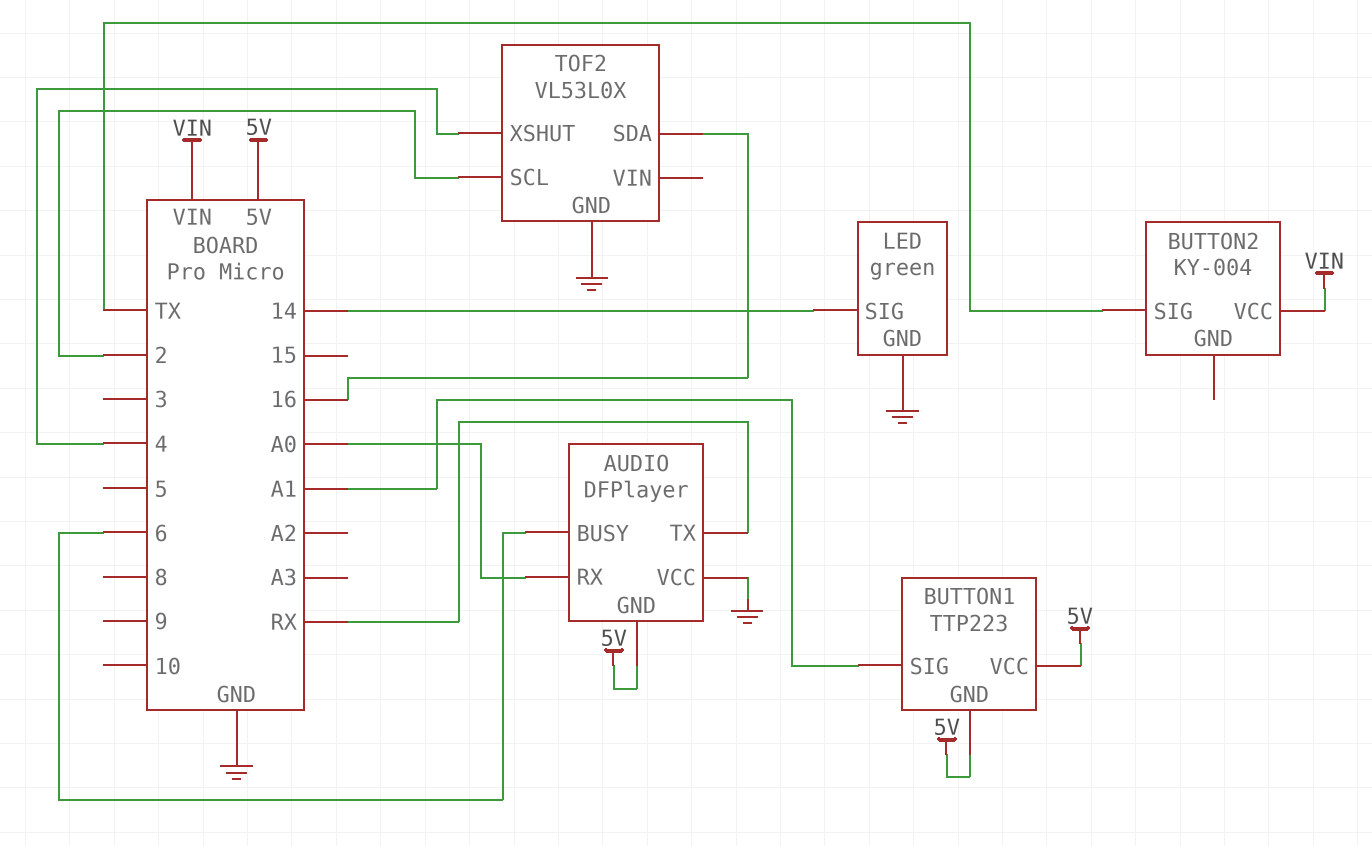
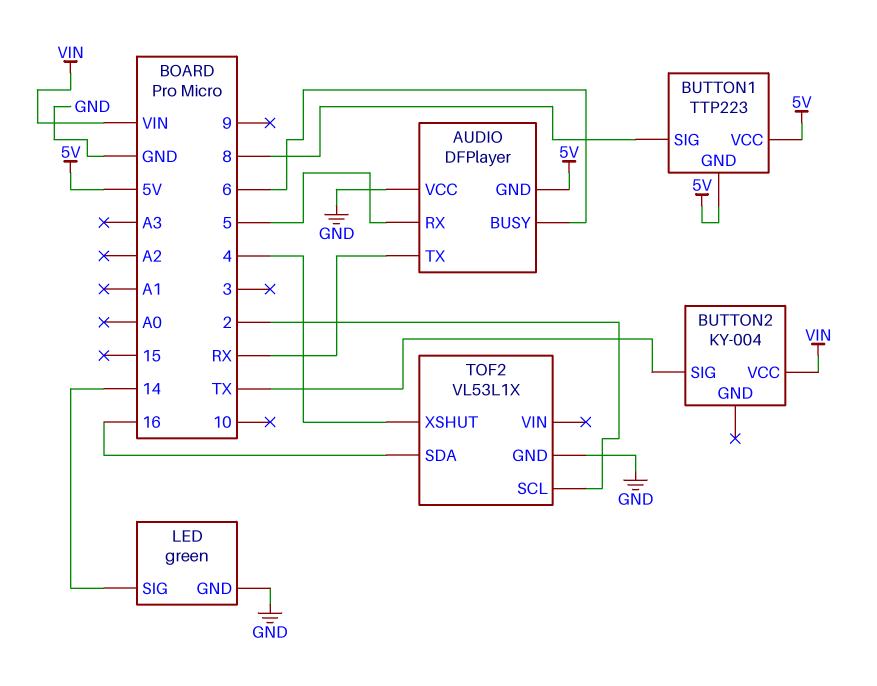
AUDIO pin RX: A0 -> 5
BUTTON1 pin SIG: A1 -> 8
TOF2: VL53L0X -> VL53L1X

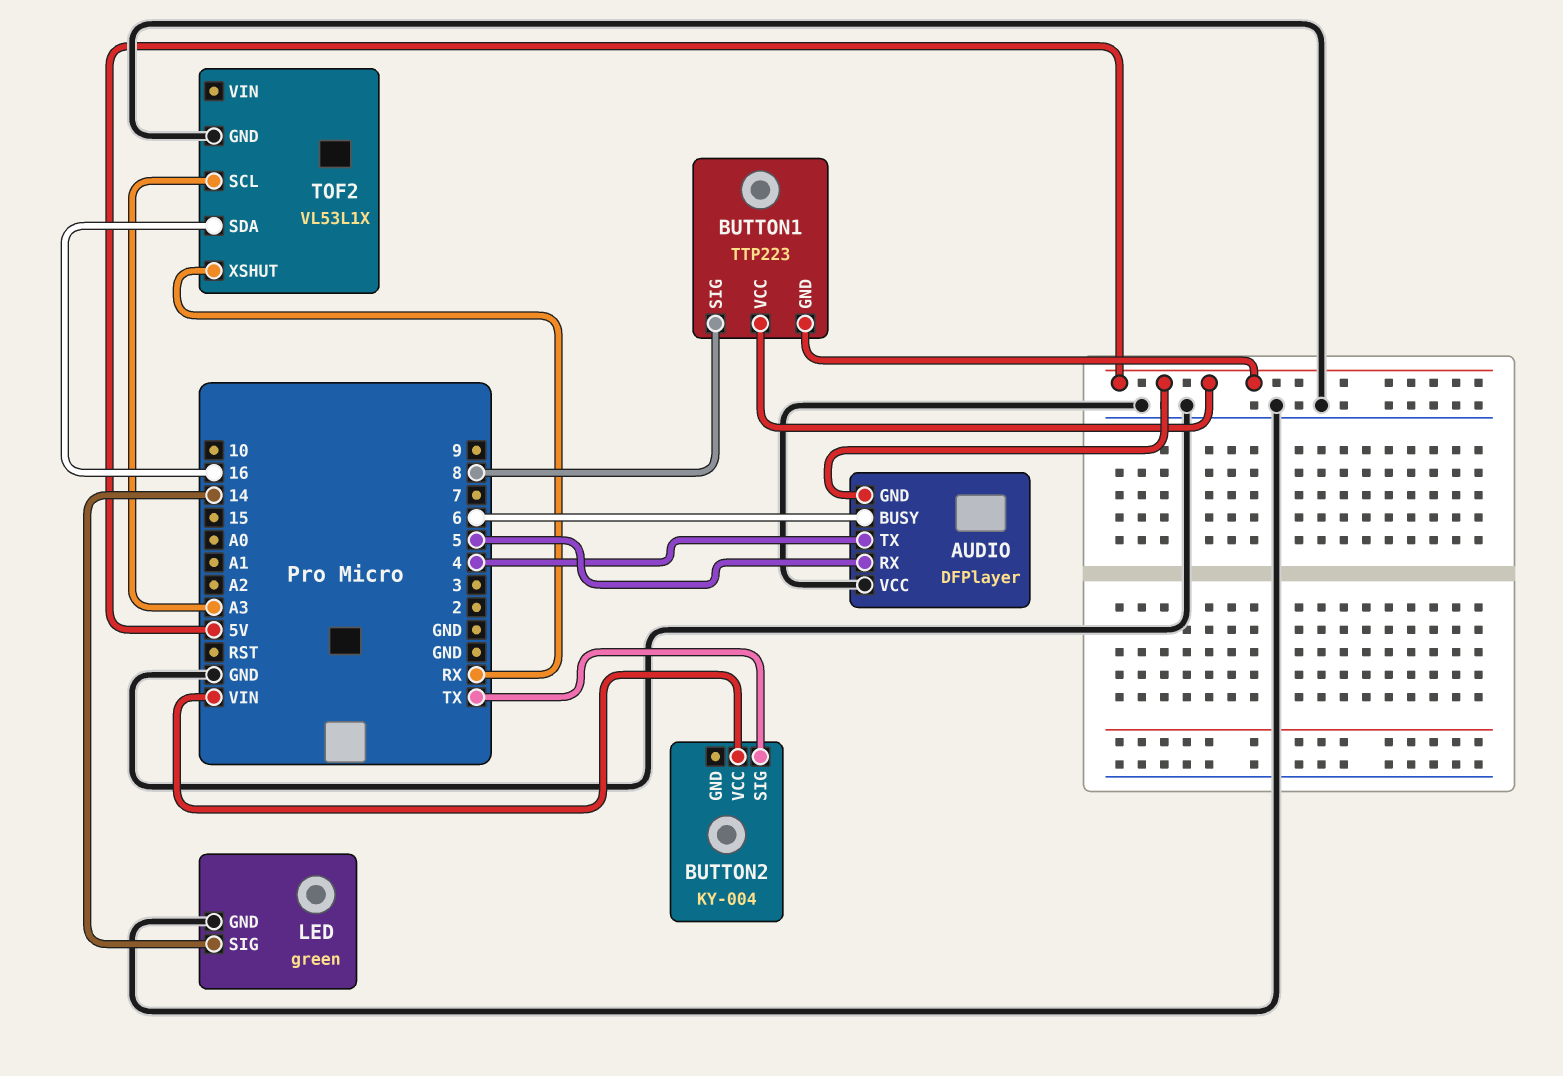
AUDIO pin TX: RX -> 4
TOF2 pin SCL: 2 -> A3
TOF2 pin XSHUT: 4 -> RX

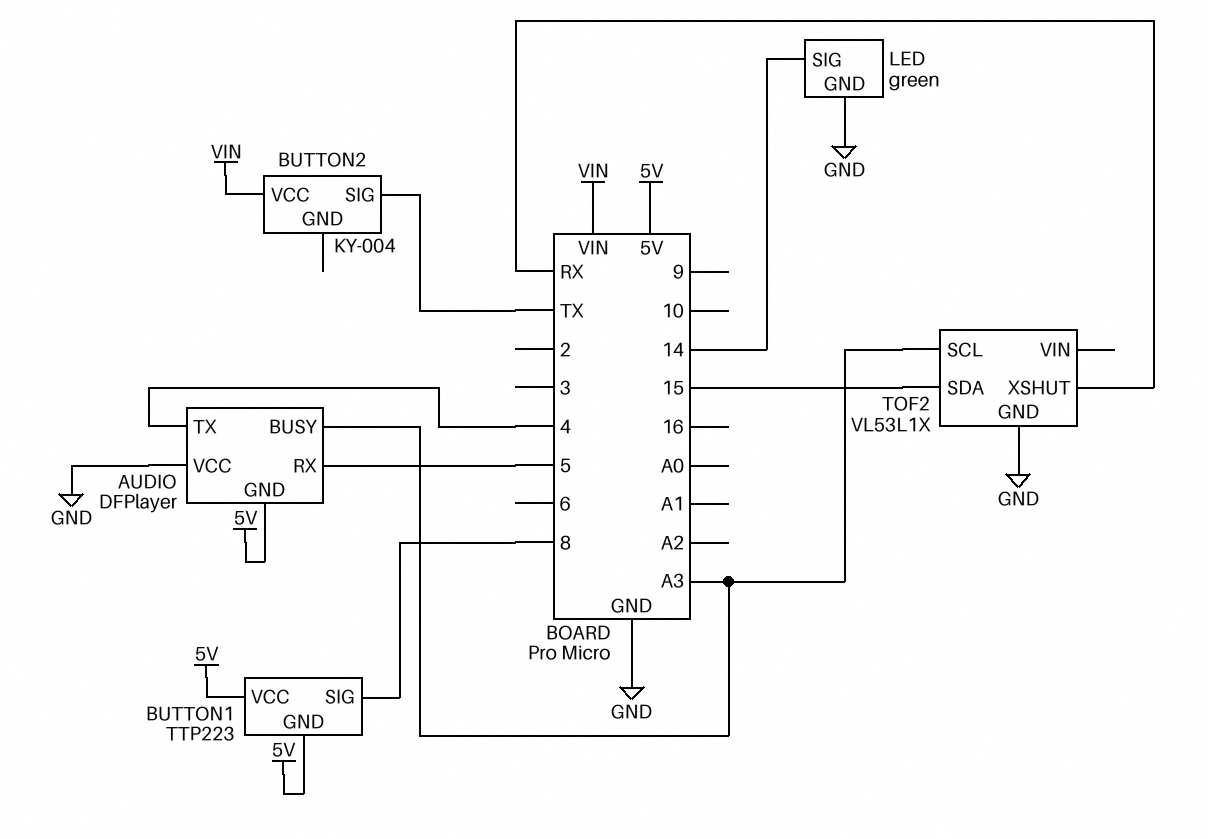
AUDIO pin BUSY: 6 -> A3
TOF2 pin SDA: 16 -> 15

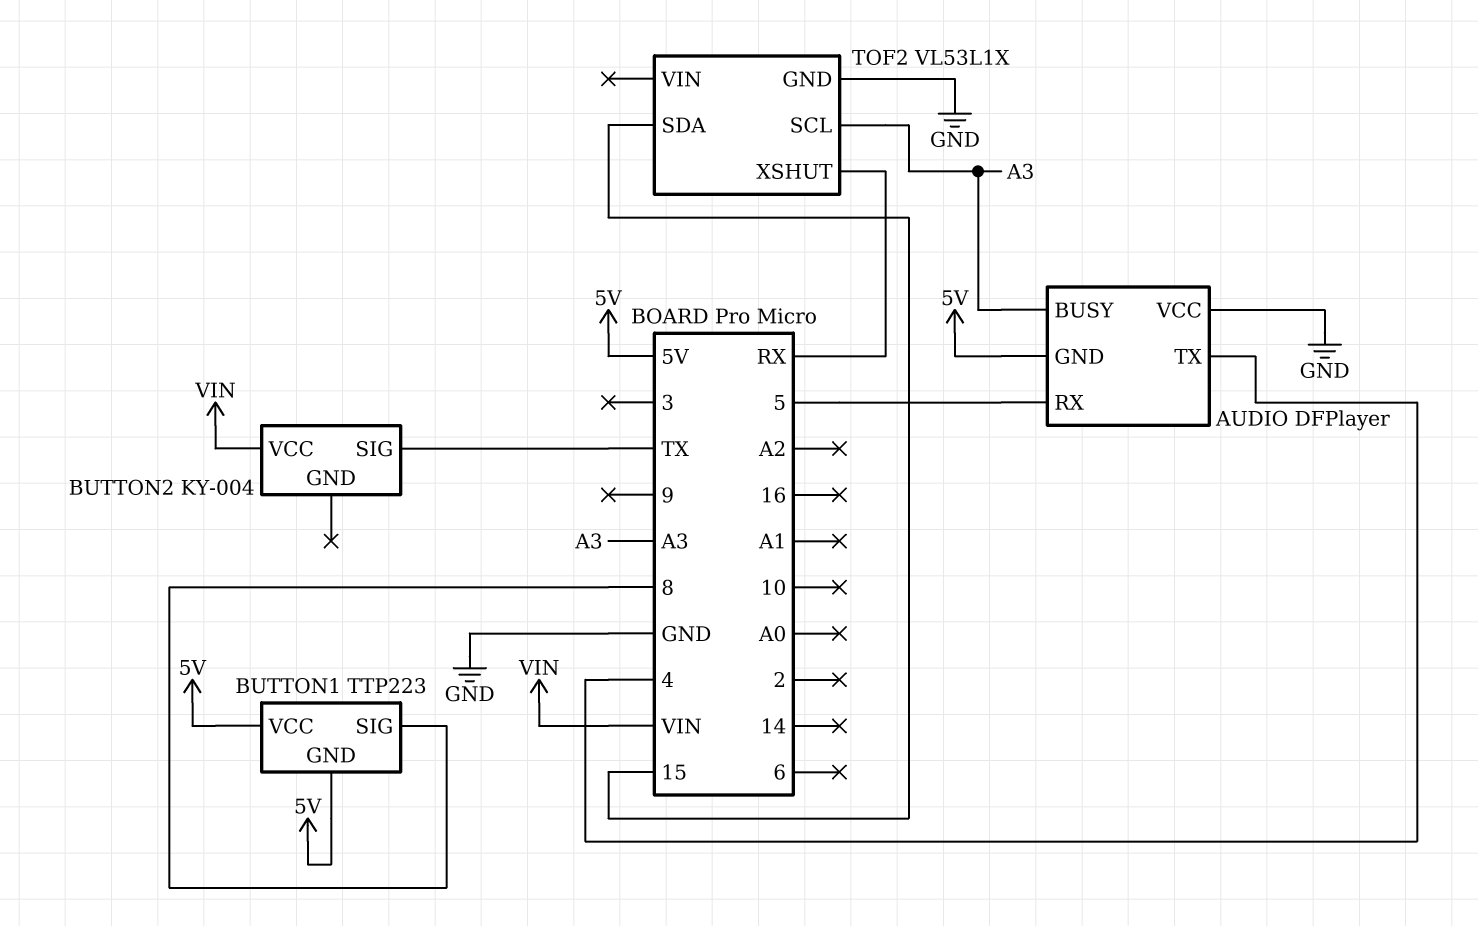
LED: green -> none
LED pin GND: GND -> none
LED pin SIG: 14 -> none

